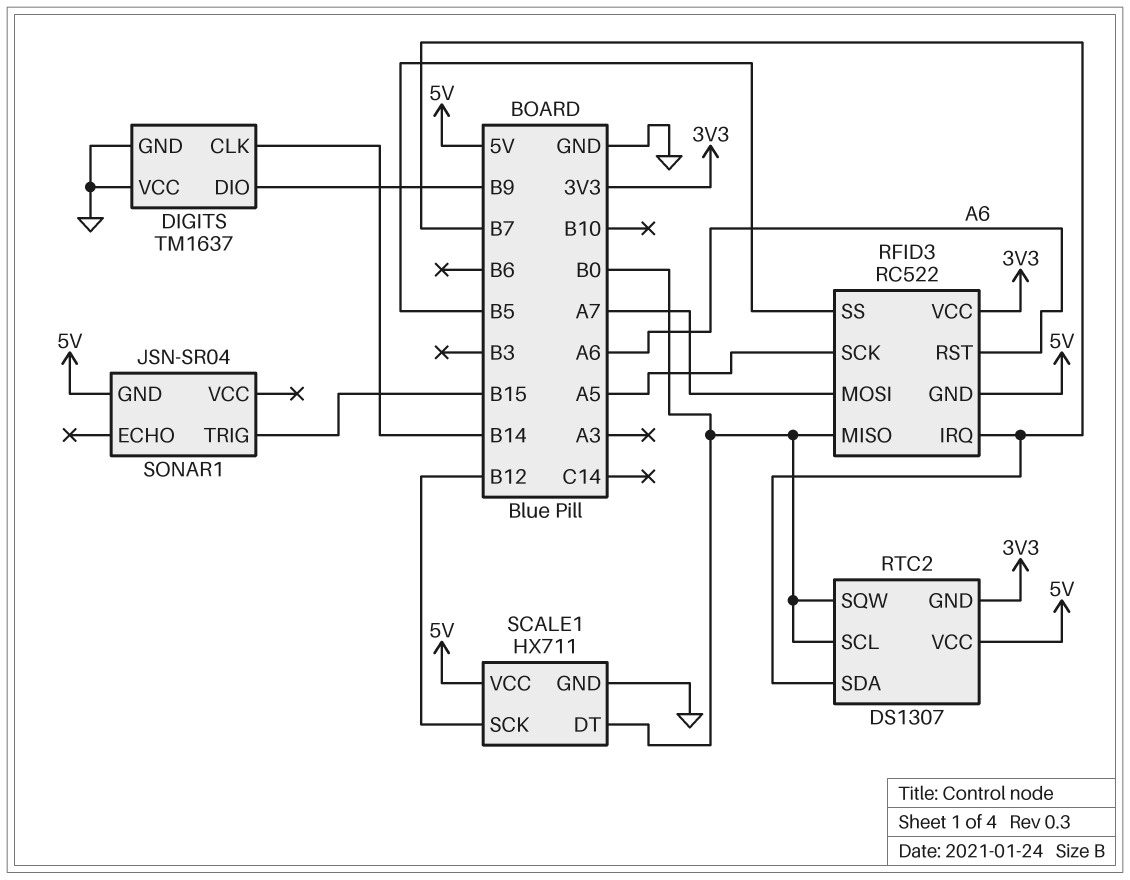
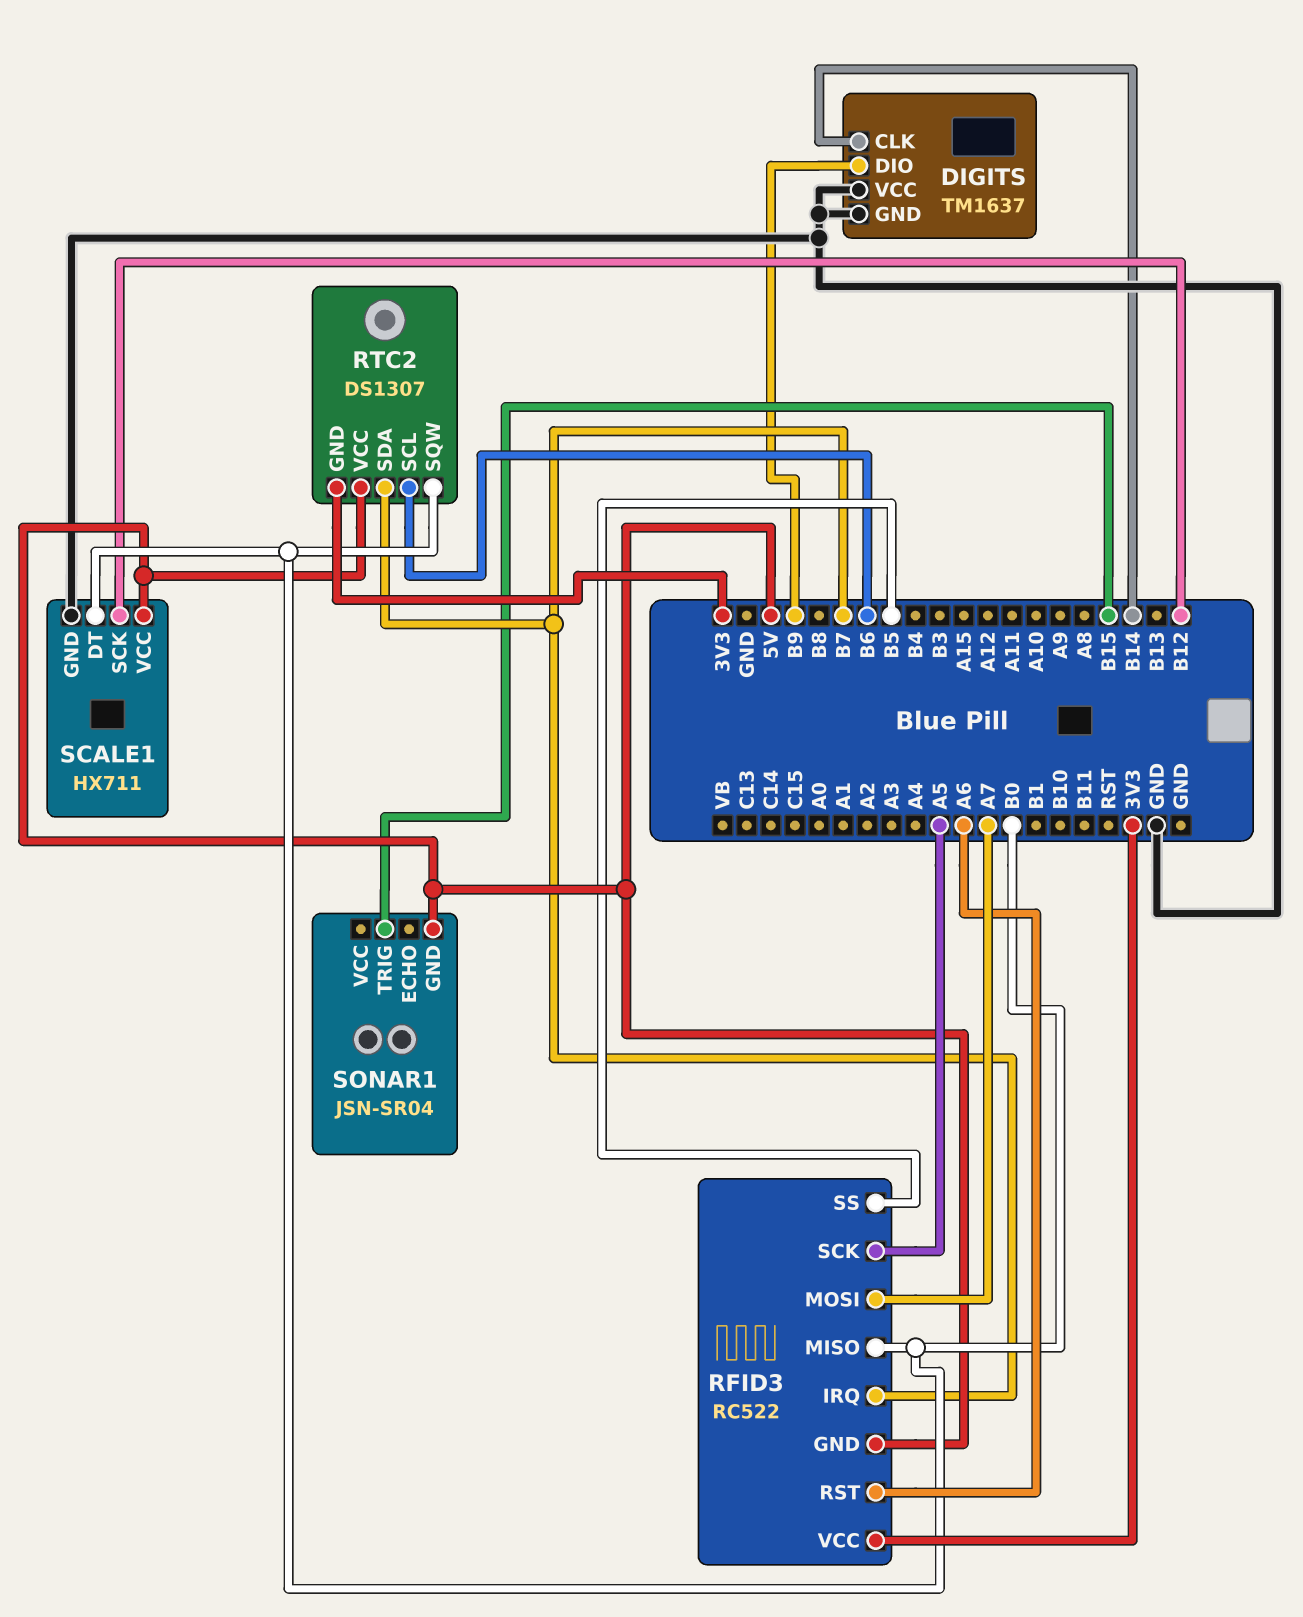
RTC2 pin SCL: B0 -> B6

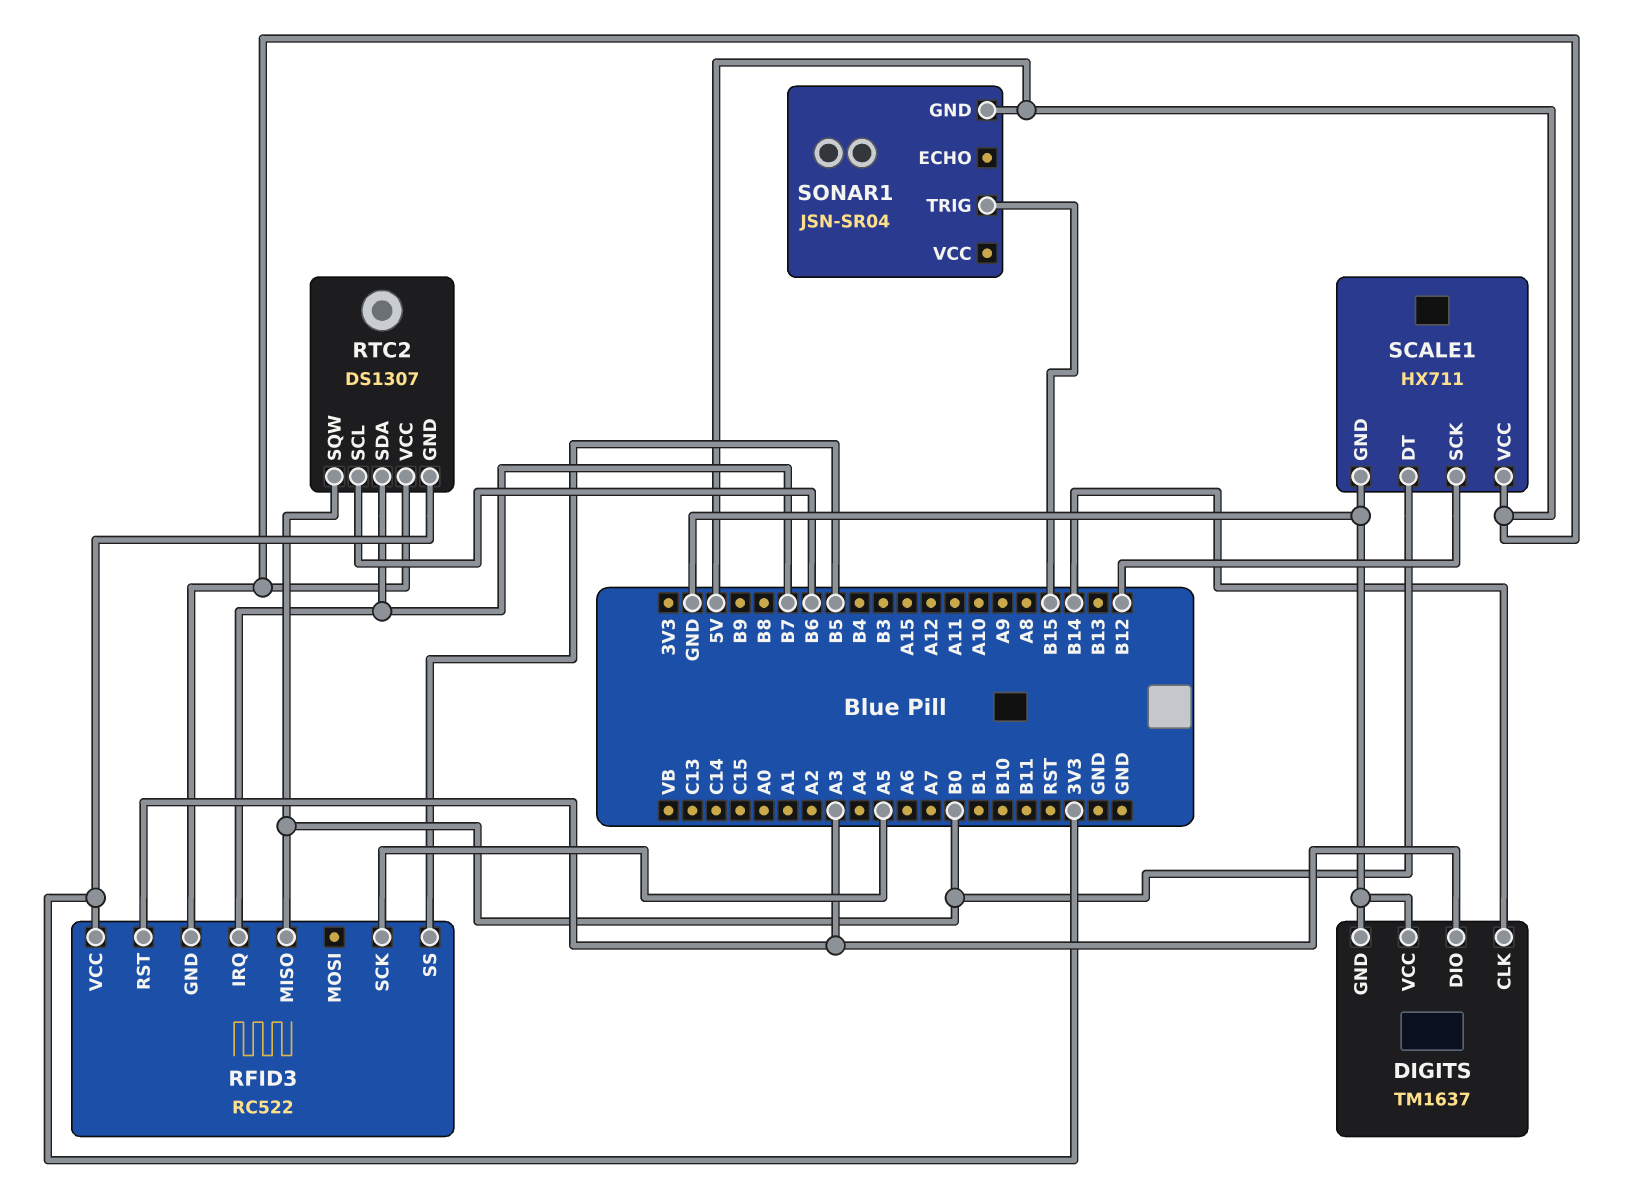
DIGITS pin DIO: B9 -> A3
RFID3 pin MOSI: A7 -> none
RFID3 pin RST: A6 -> A3

